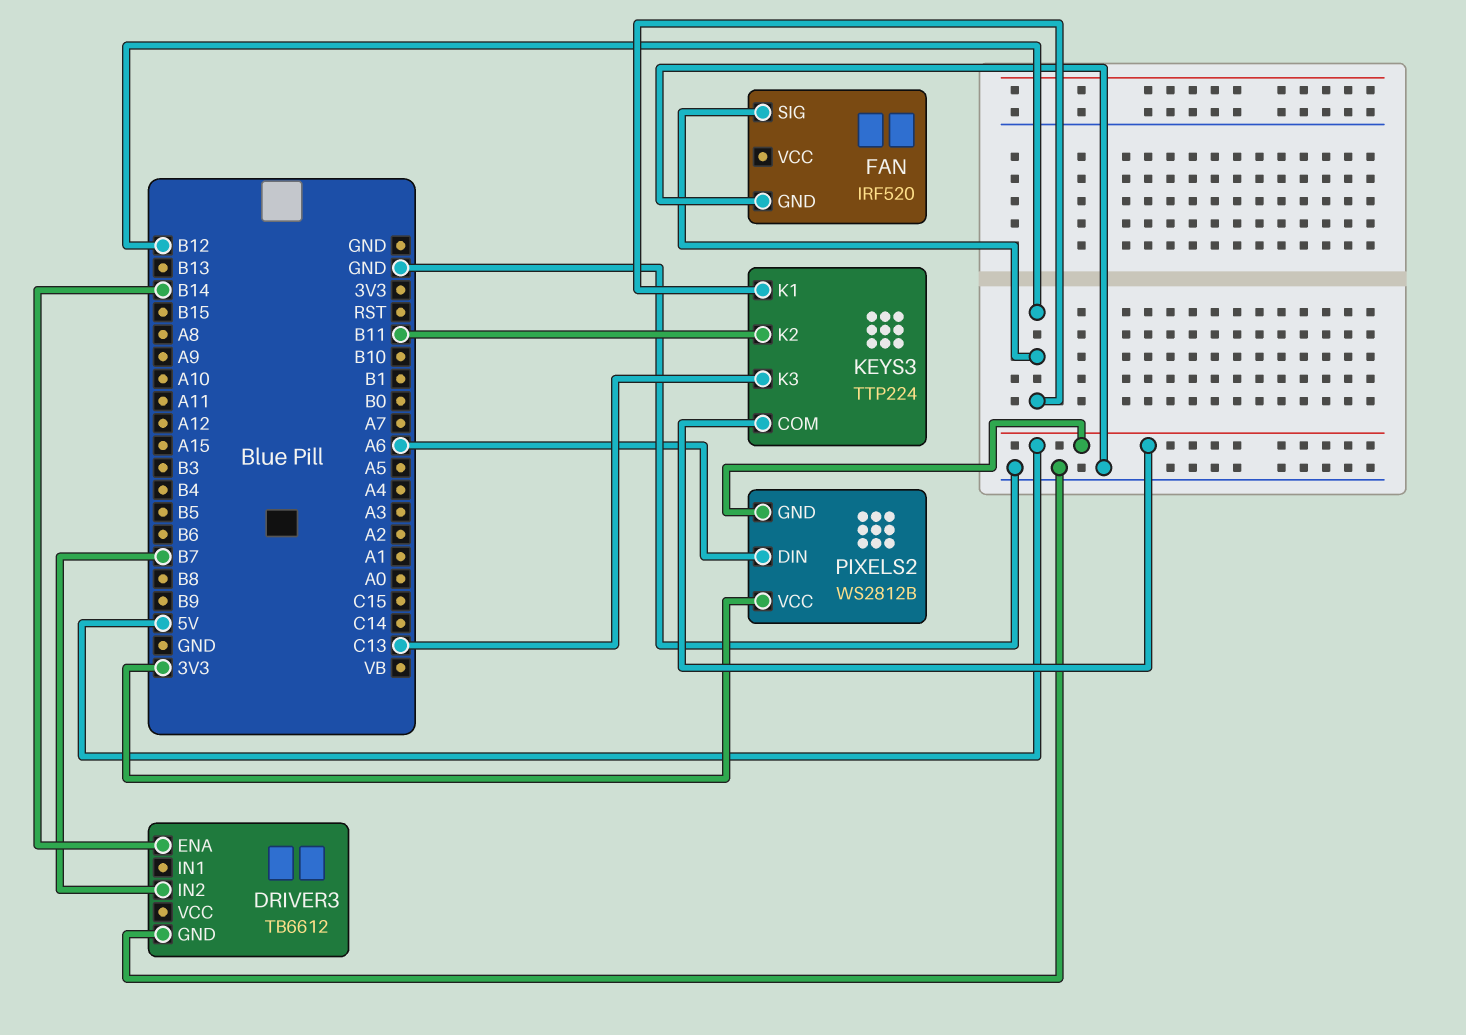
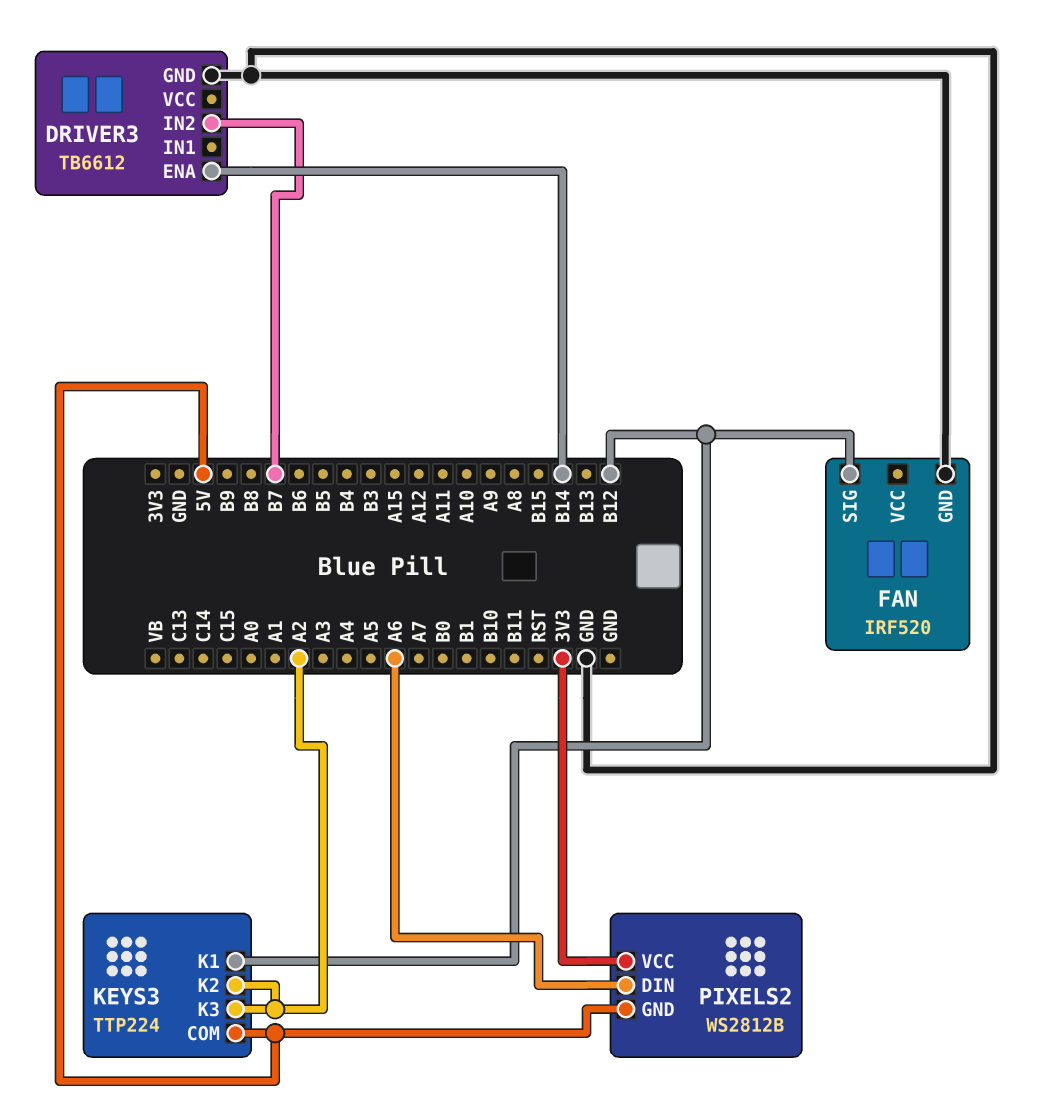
KEYS3 pin K2: B11 -> A2
KEYS3 pin K3: C13 -> A2

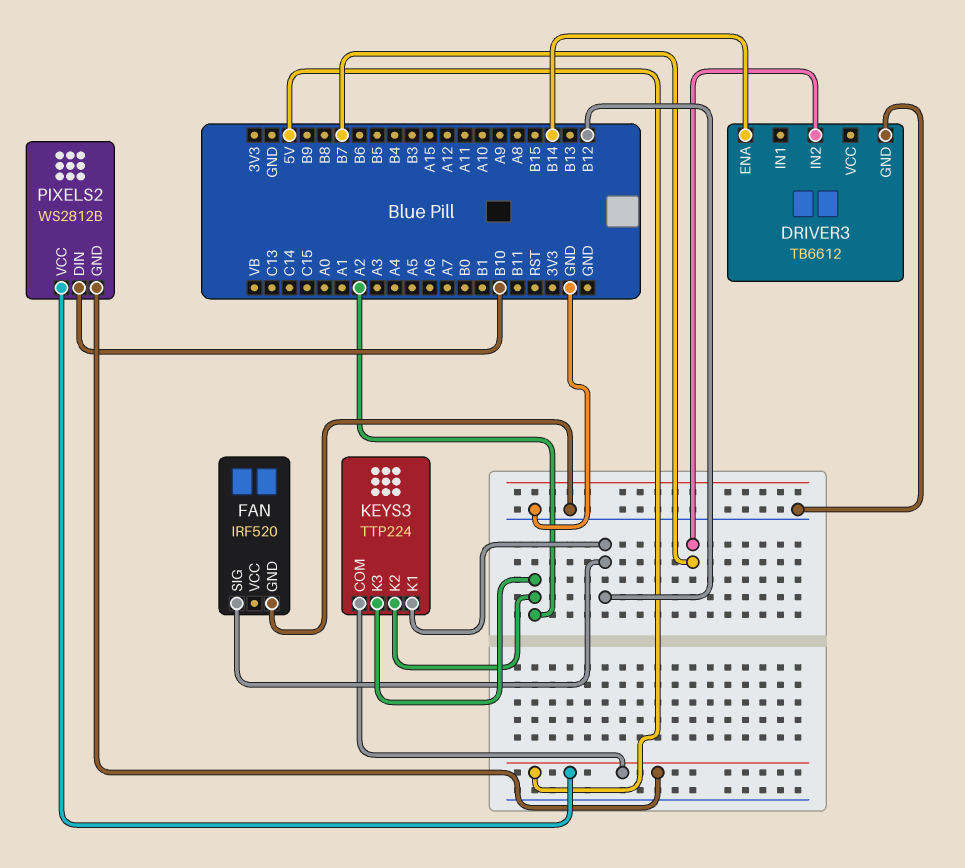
PIXELS2 pin DIN: A6 -> B10
PIXELS2 pin VCC: 3V3 -> 5V

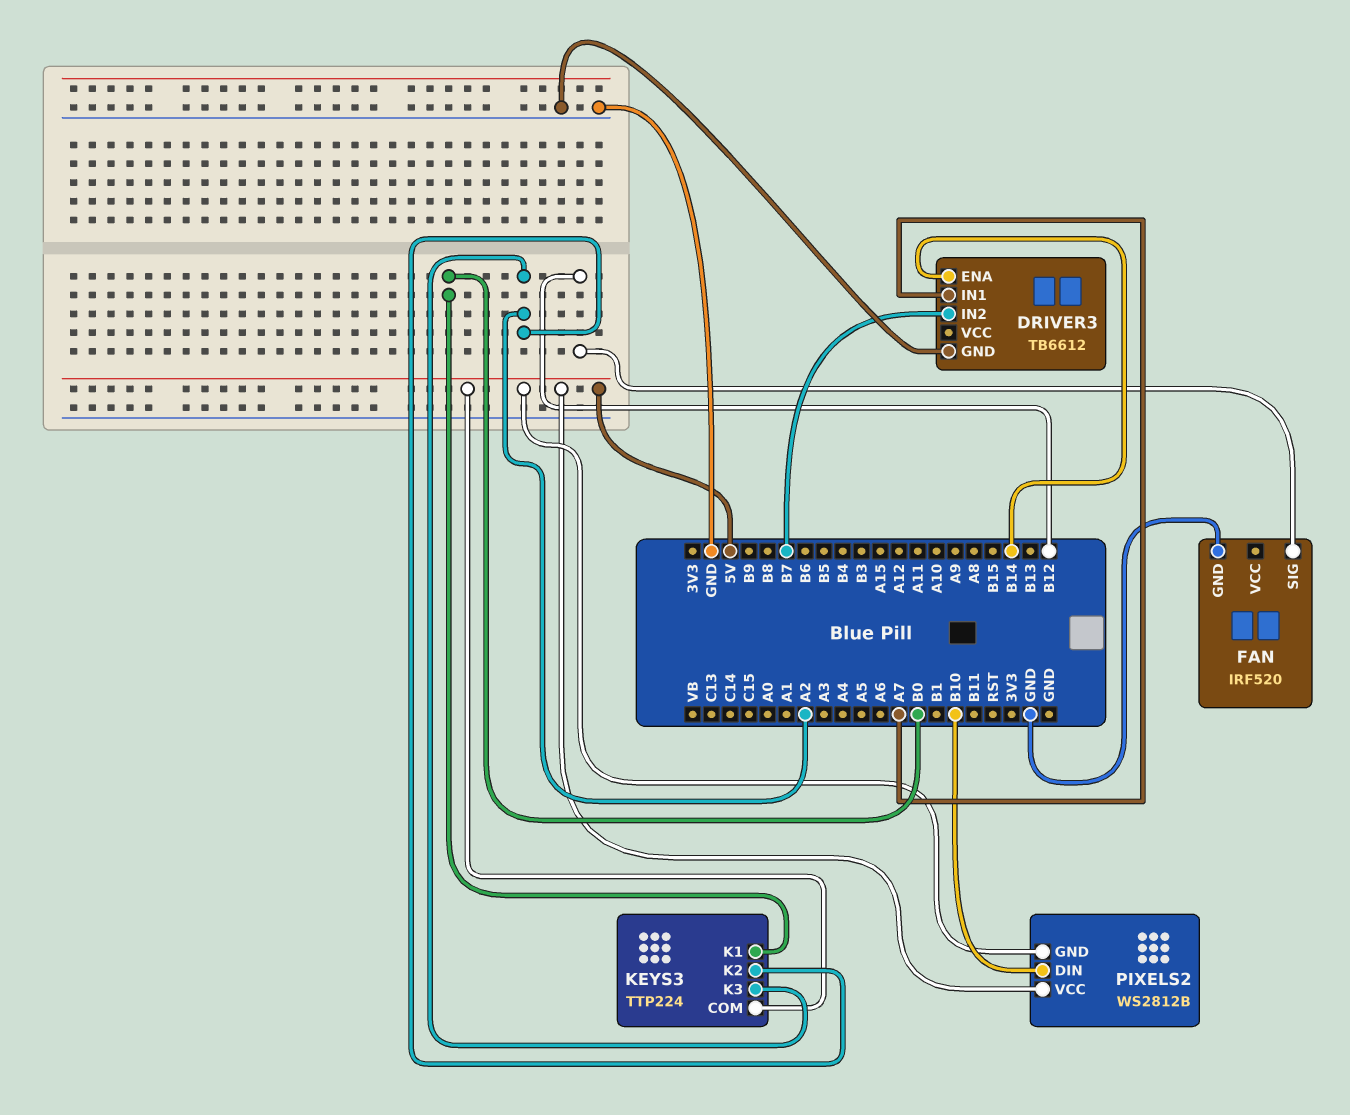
DRIVER3 pin IN1: none -> A7
KEYS3 pin K1: B12 -> B0

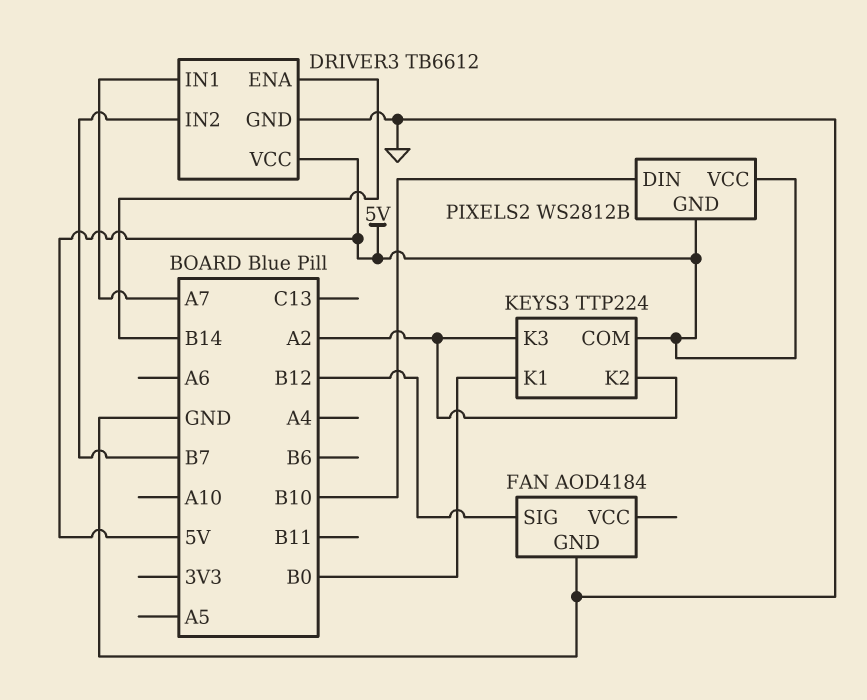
DRIVER3 pin VCC: none -> 5V
FAN: IRF520 -> AOD4184

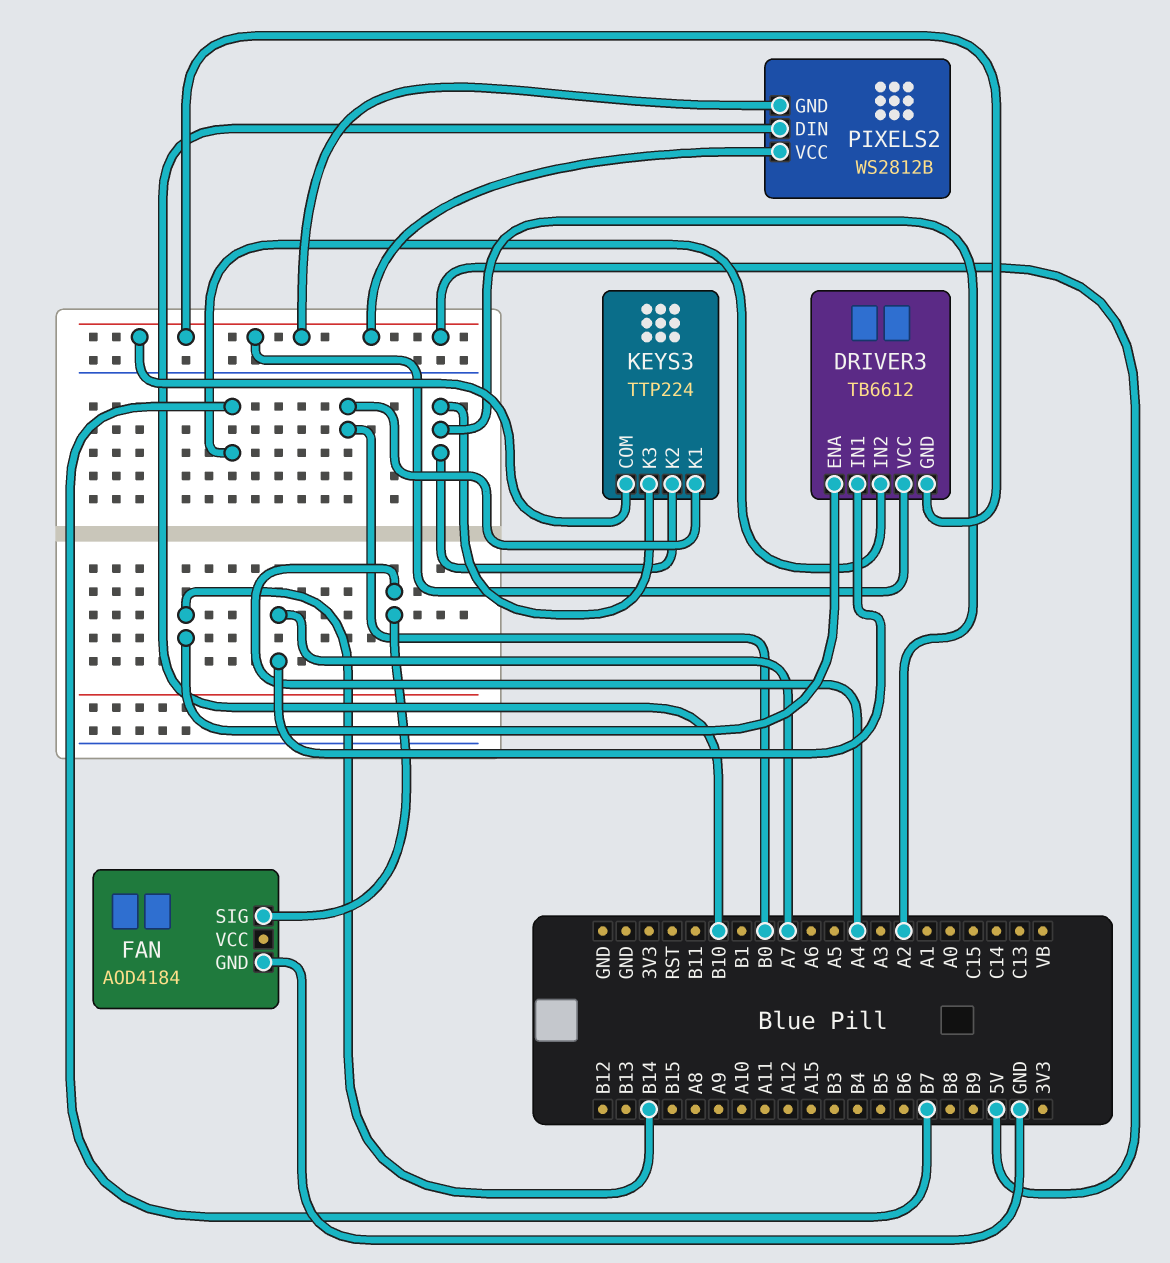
DRIVER3 pin GND: GND -> 5V
FAN pin SIG: B12 -> A4

